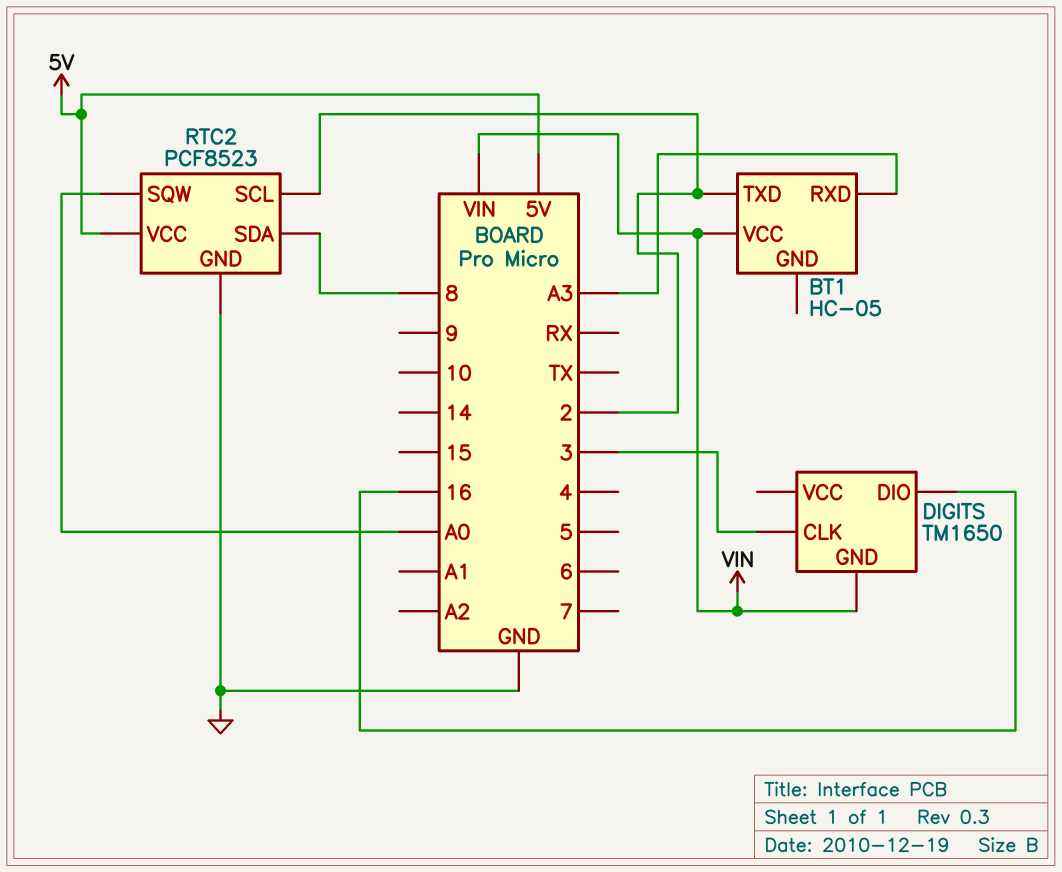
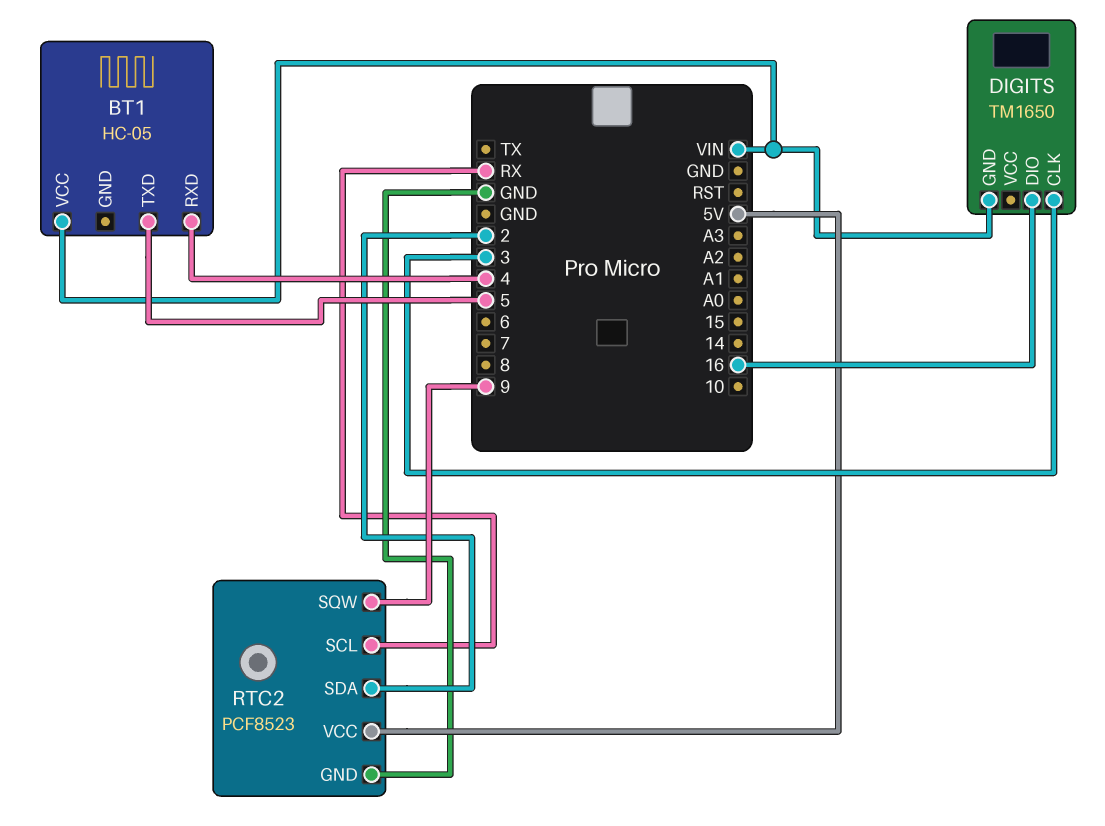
BT1 pin RXD: A3 -> 4
BT1 pin TXD: 2 -> 5
RTC2 pin SCL: 2 -> RX
RTC2 pin SDA: 8 -> 2
RTC2 pin SQW: A0 -> 9

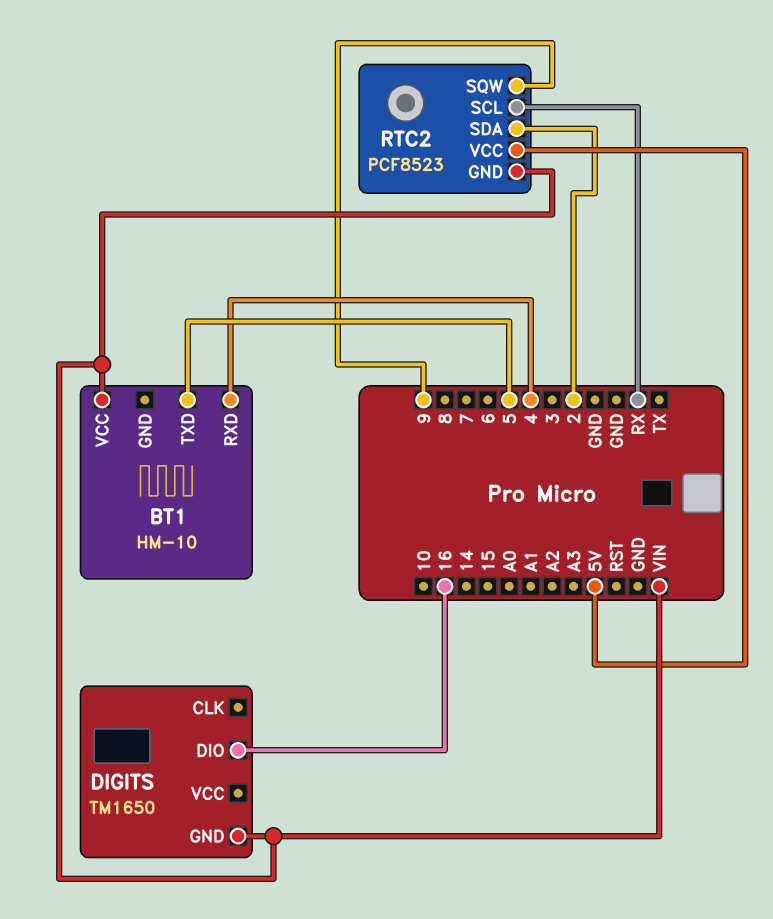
BT1: HC-05 -> HM-10
DIGITS pin CLK: 3 -> none
RTC2 pin GND: GND -> VIN

